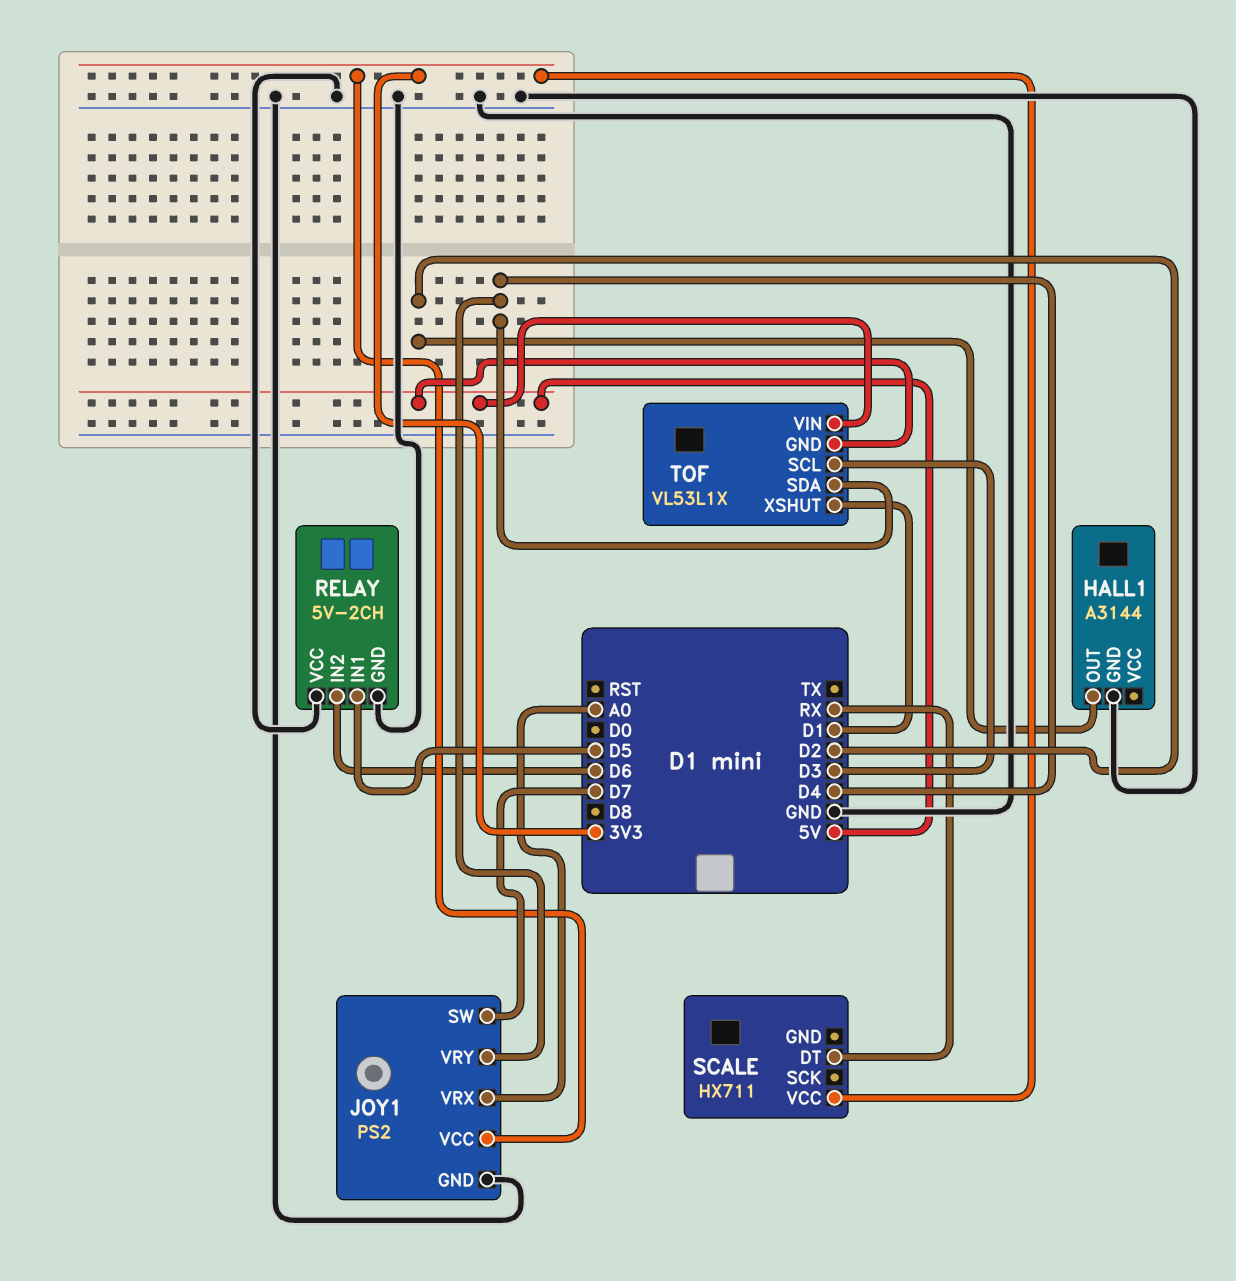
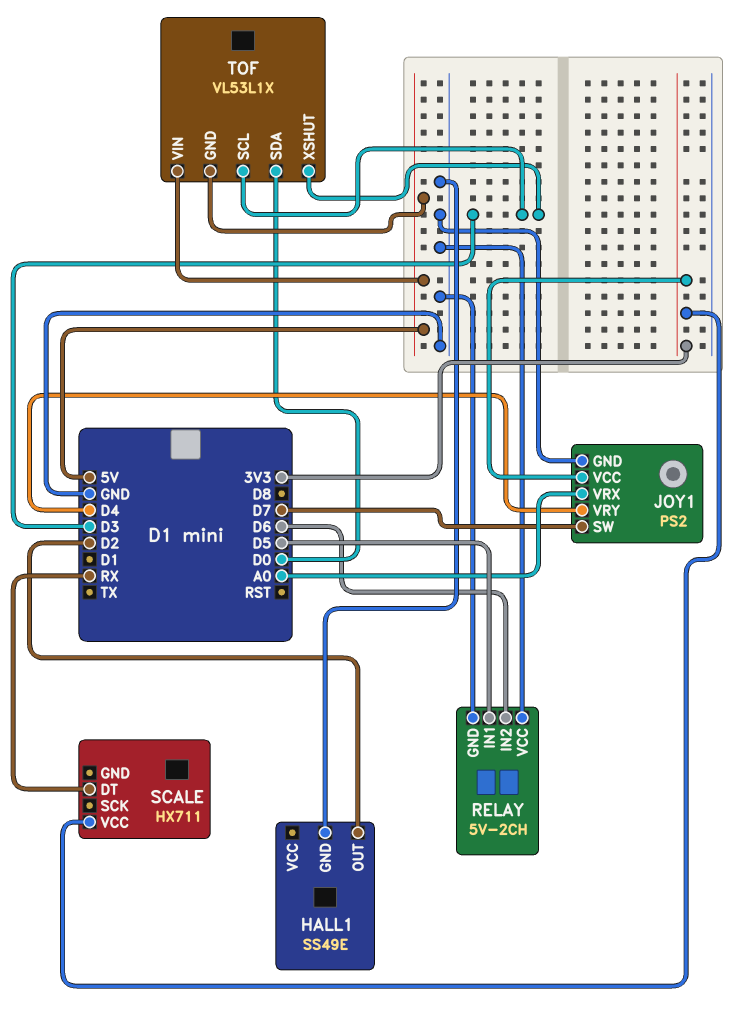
HALL1: A3144 -> SS49E
TOF pin SDA: D4 -> D0
TOF pin XSHUT: D1 -> D3

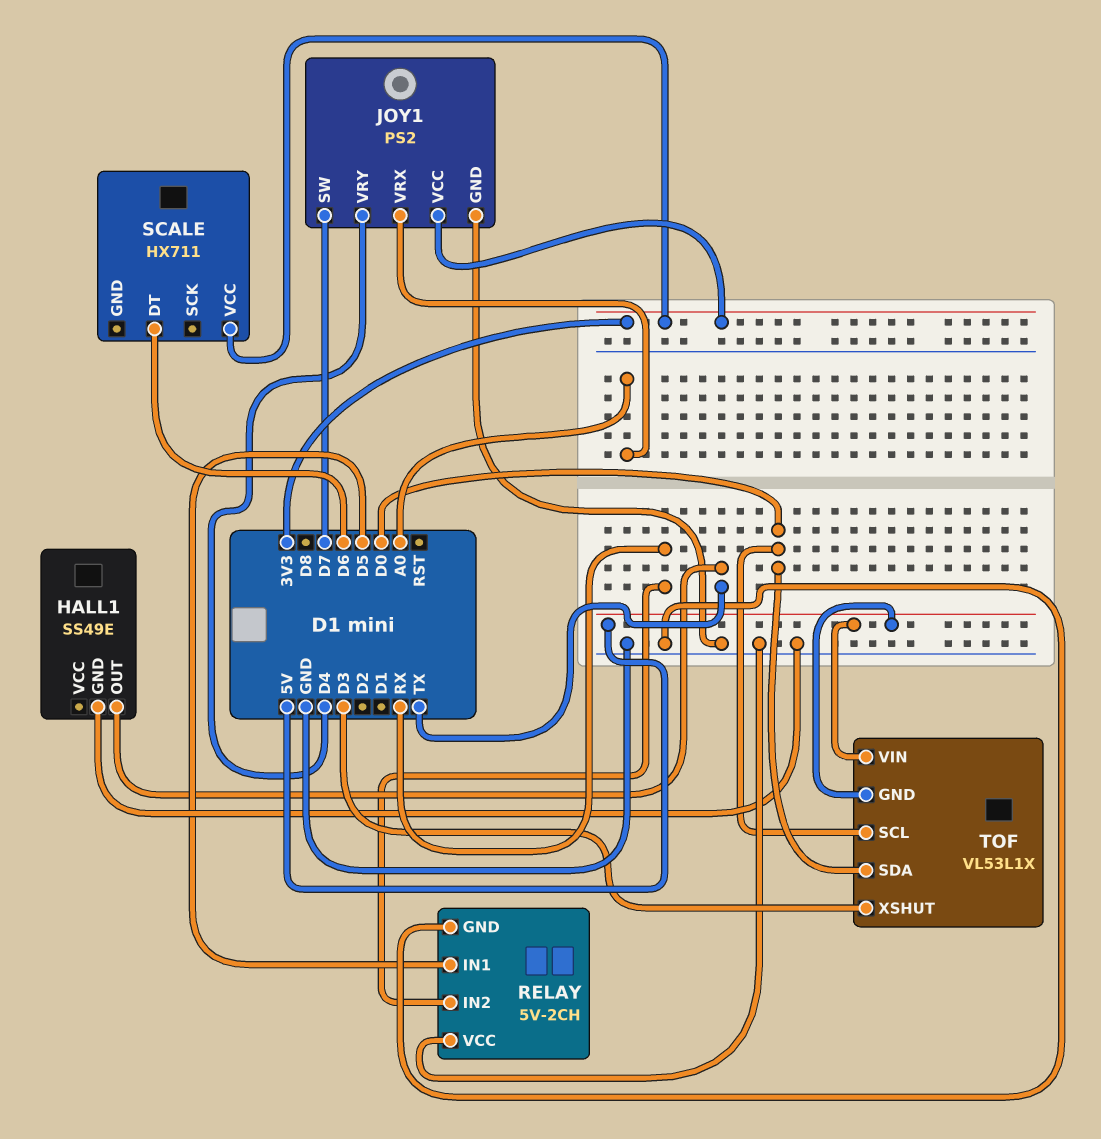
HALL1 pin OUT: D2 -> TX
RELAY pin IN2: D6 -> RX
SCALE pin DT: RX -> D6
TOF pin SCL: D3 -> D0

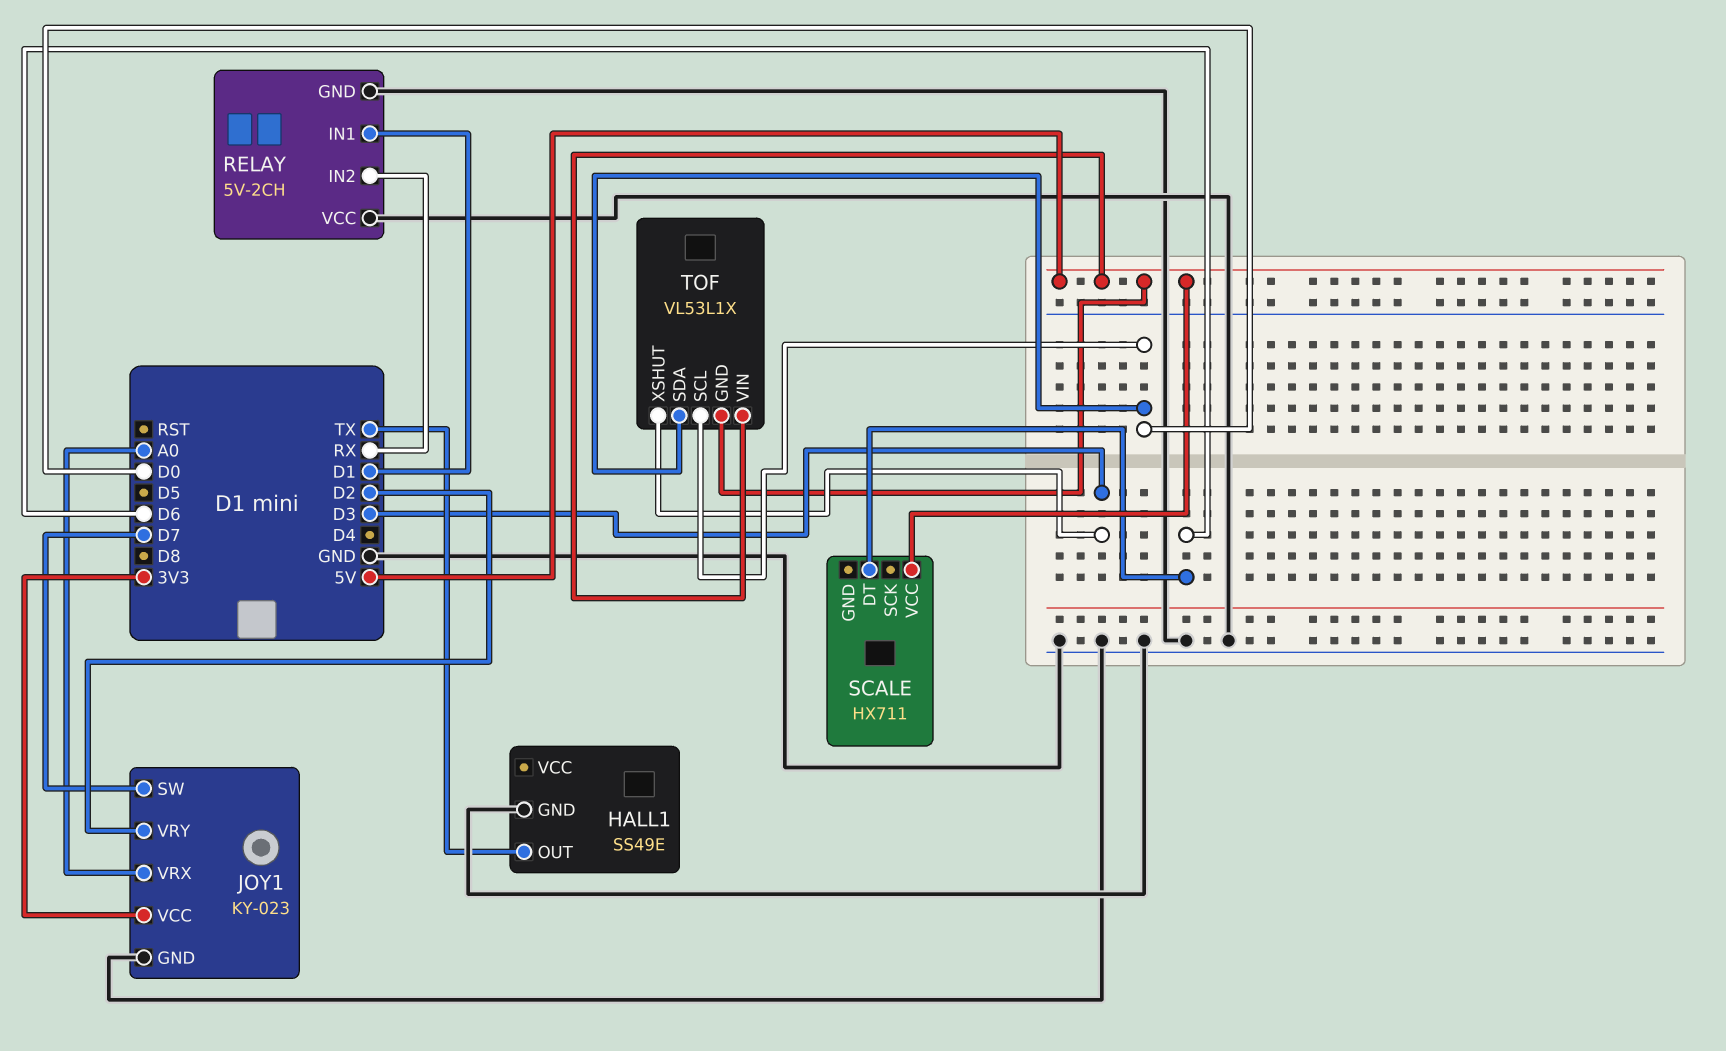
JOY1: PS2 -> KY-023
JOY1 pin VRY: D4 -> D2
RELAY pin IN1: D5 -> D1
SCALE pin VCC: 3V3 -> 5V

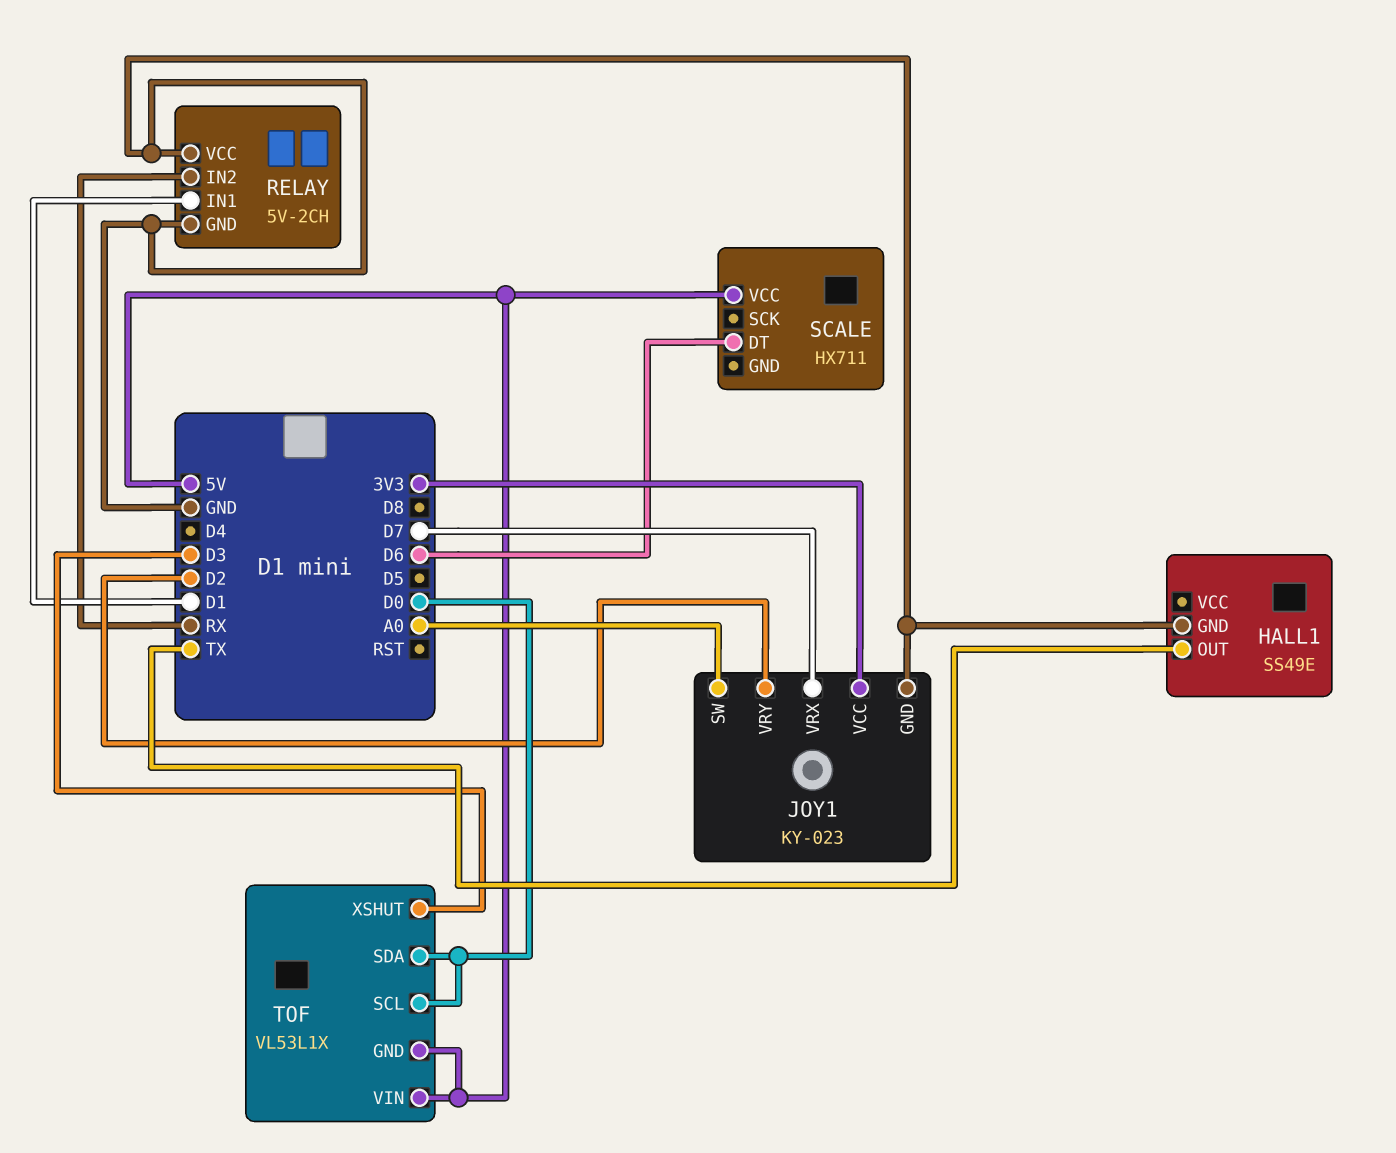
JOY1 pin SW: D7 -> A0
JOY1 pin VRX: A0 -> D7

